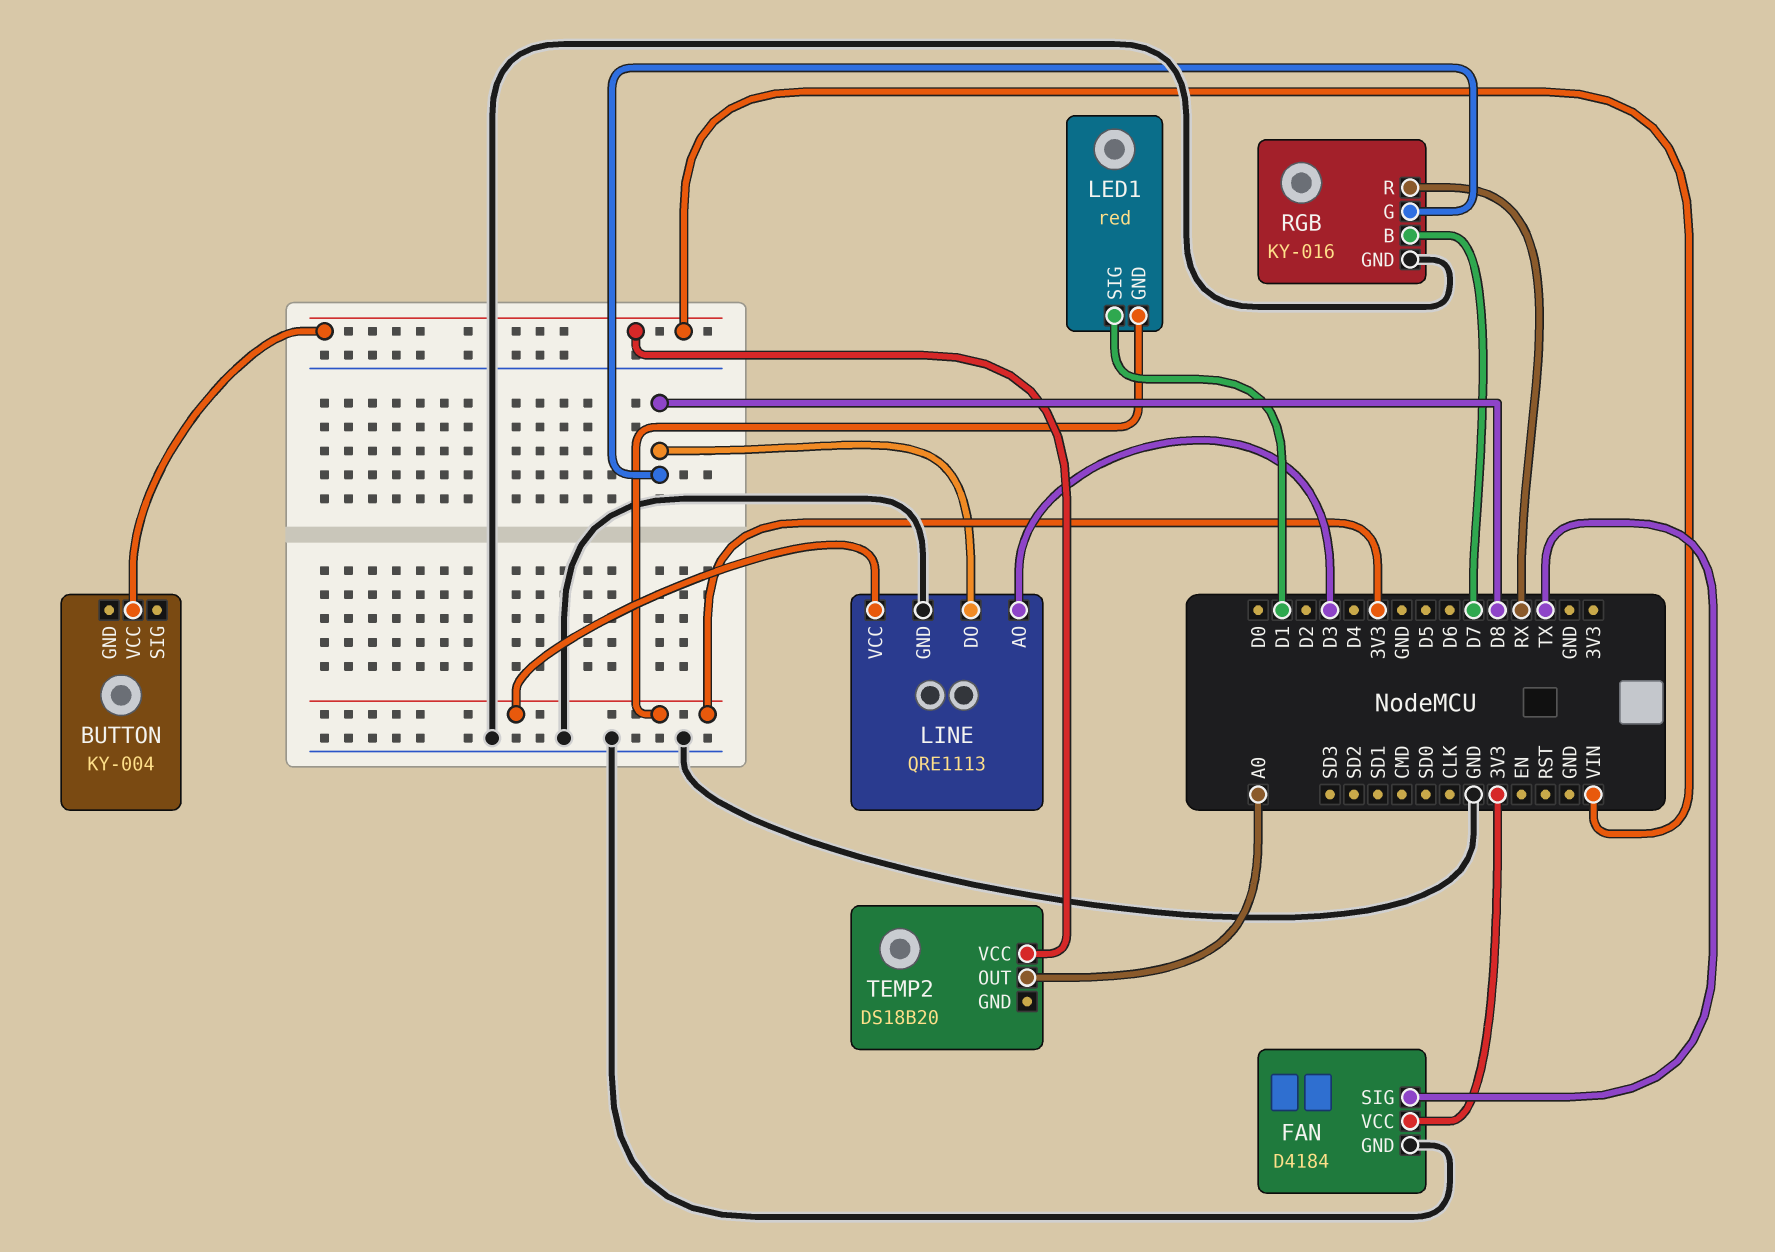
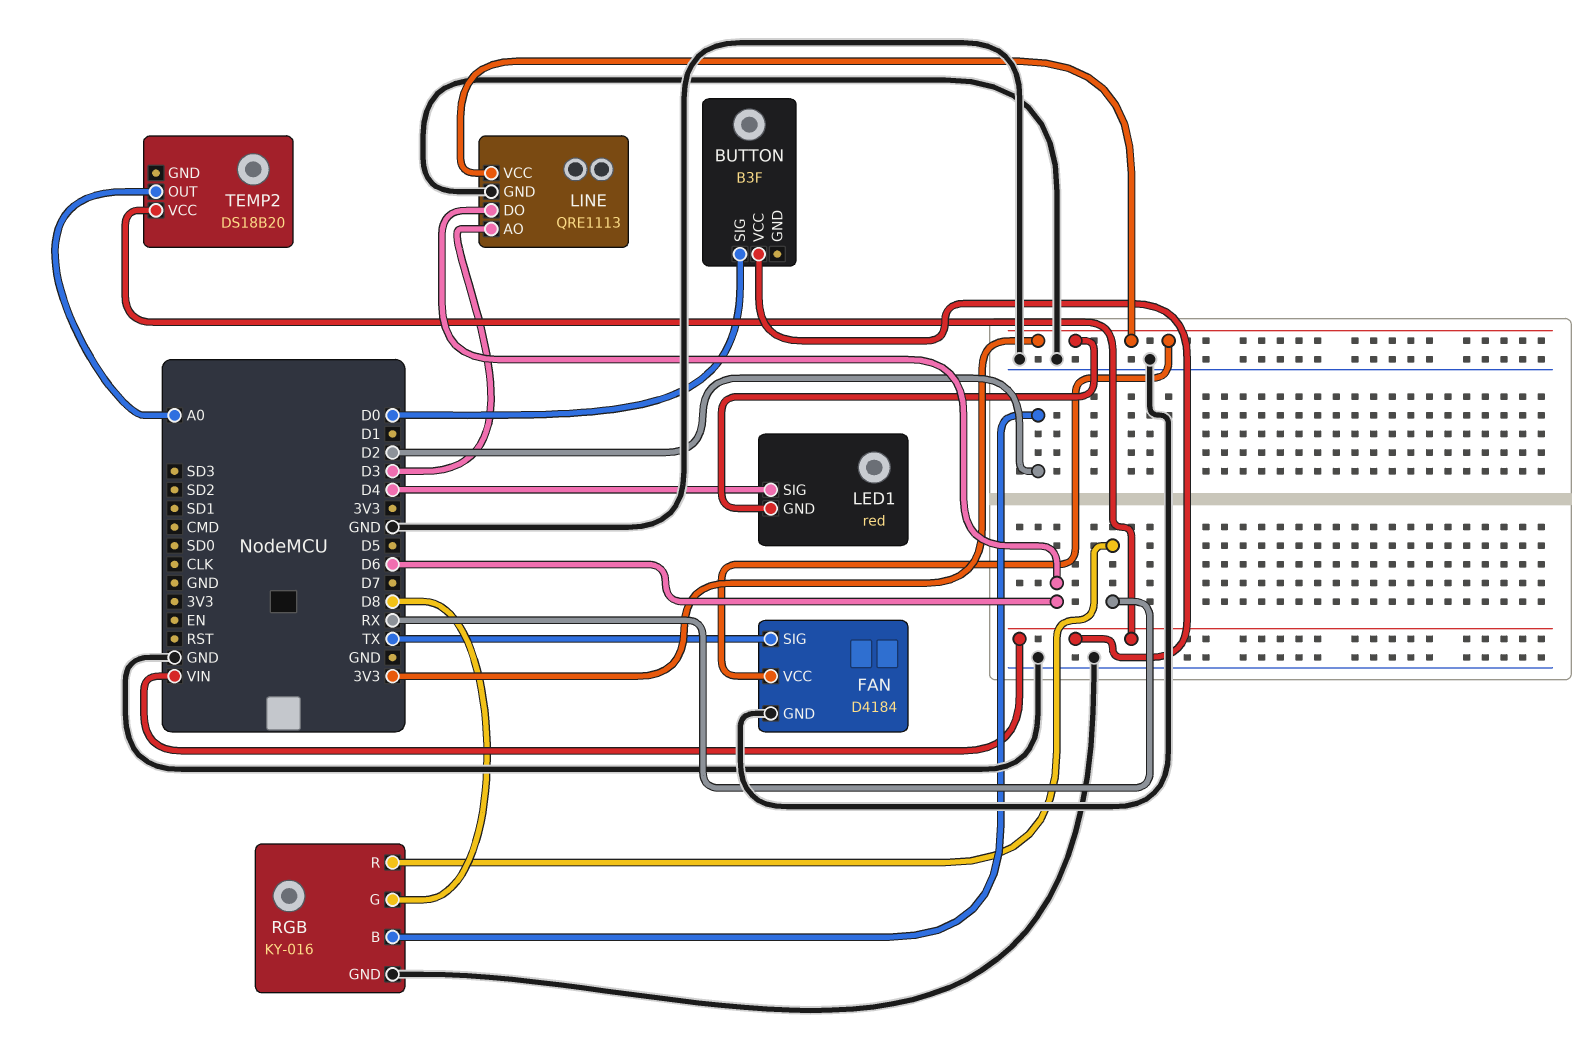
BUTTON: KY-004 -> B3F
BUTTON pin SIG: none -> D0
LED1 pin SIG: D1 -> D4
LINE pin DO: D8 -> D6
RGB pin B: D7 -> D2

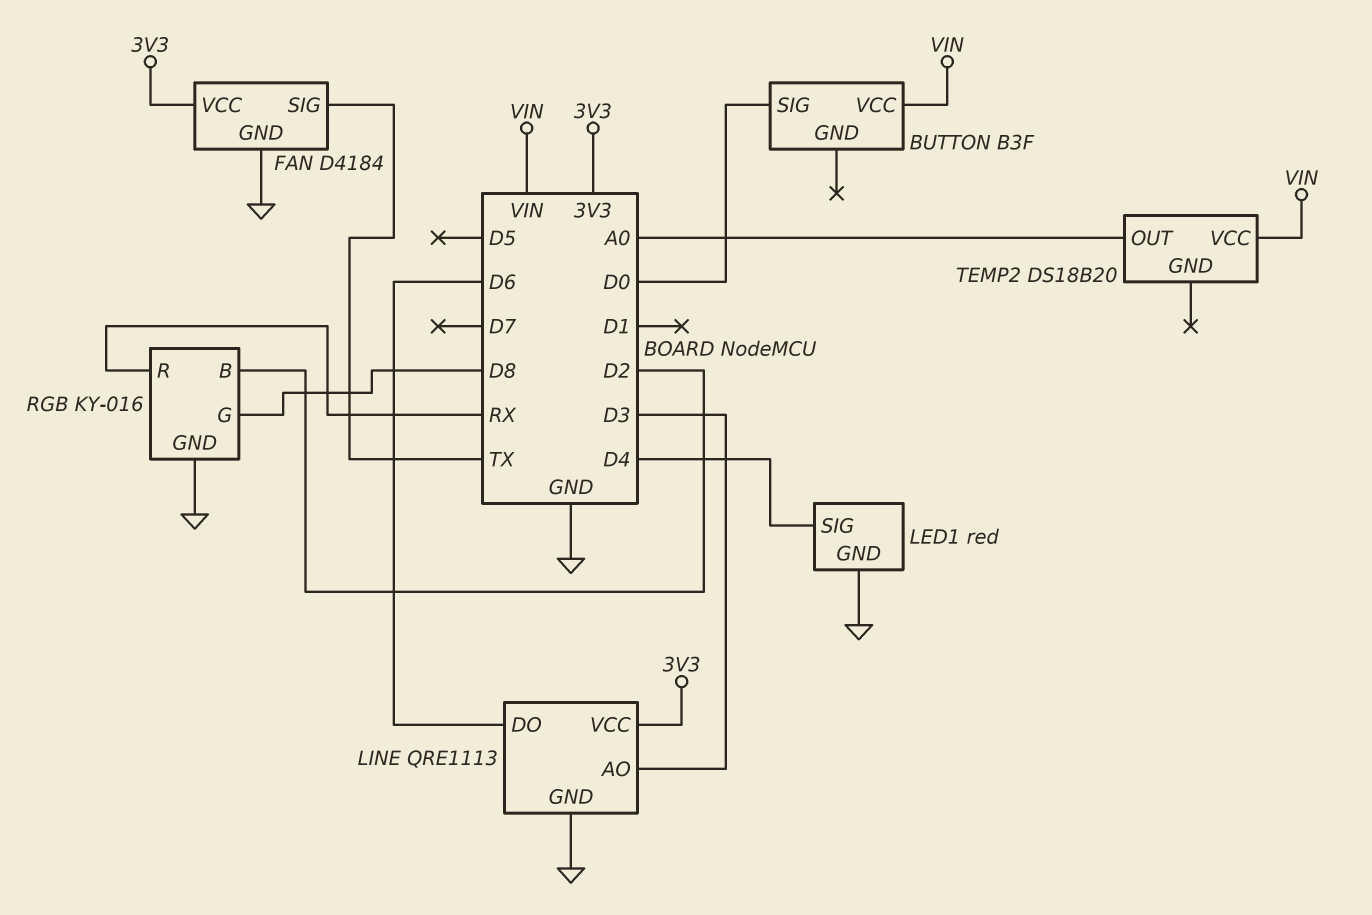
LED1 pin GND: 3V3 -> GND

